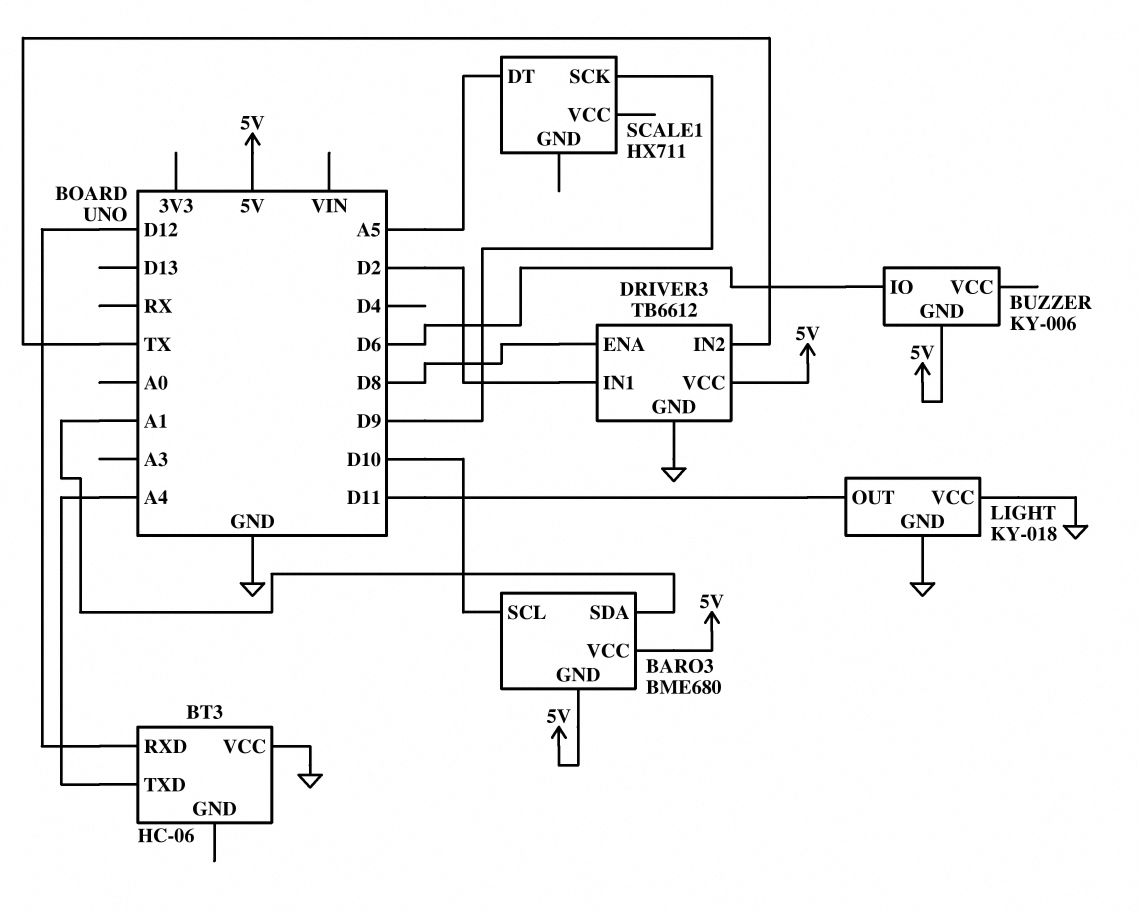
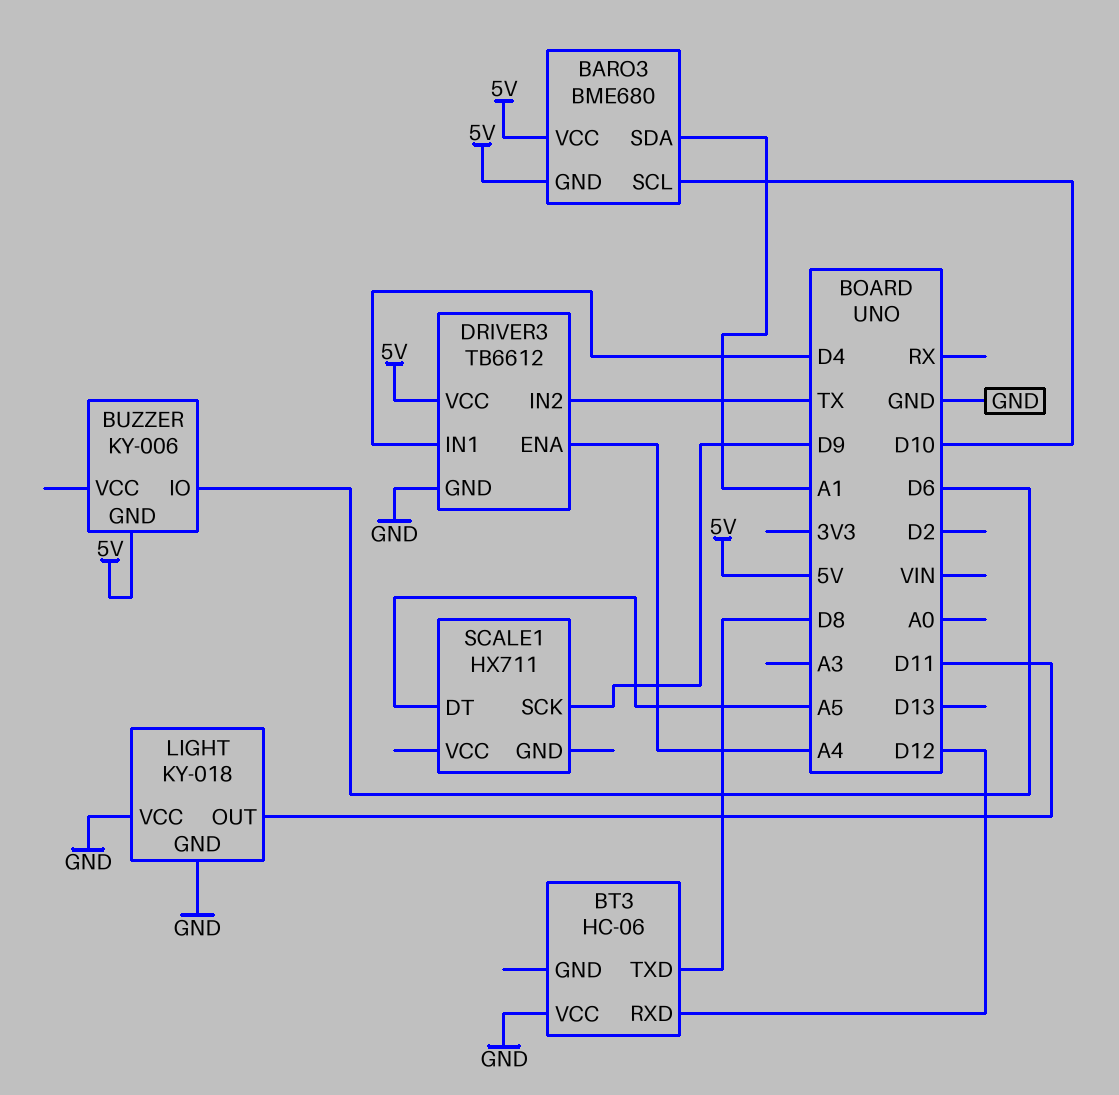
BT3 pin TXD: A4 -> D8
DRIVER3 pin ENA: D8 -> A4
DRIVER3 pin IN1: D2 -> D4

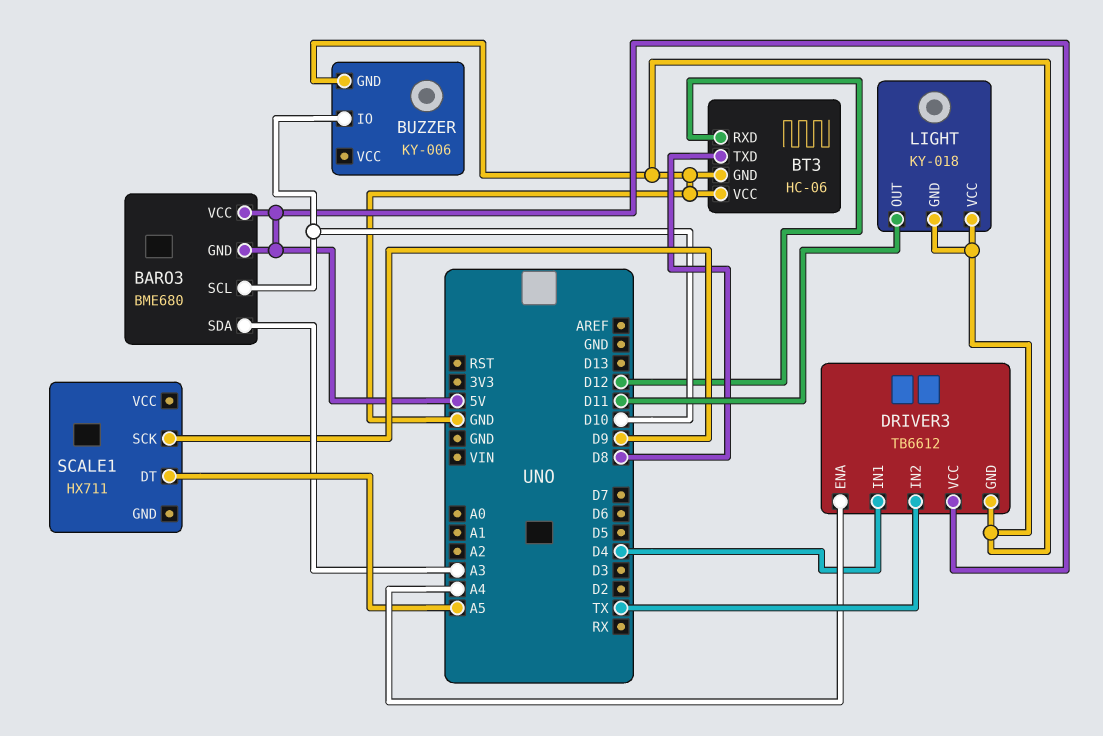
BARO3 pin SDA: A1 -> A3
BT3 pin GND: none -> GND
BUZZER pin GND: 5V -> GND
BUZZER pin IO: D6 -> D10

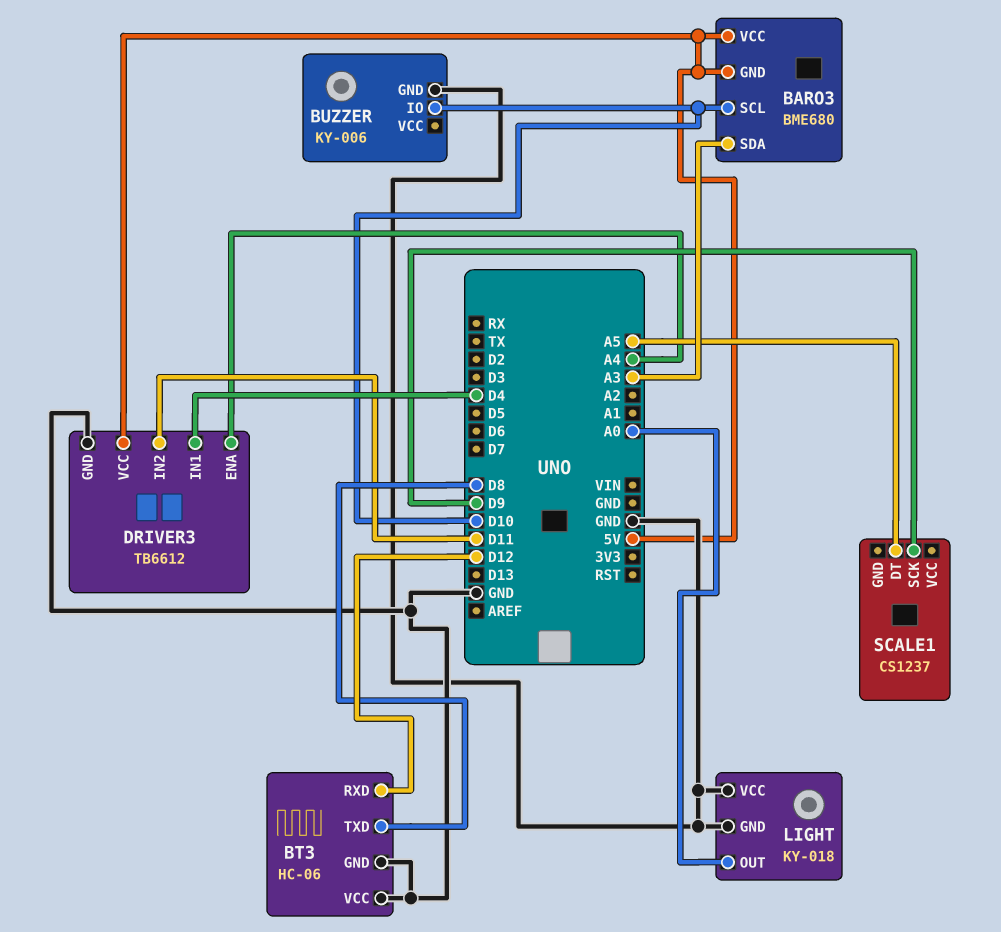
DRIVER3 pin IN2: TX -> D11
LIGHT pin OUT: D11 -> A0
SCALE1: HX711 -> CS1237

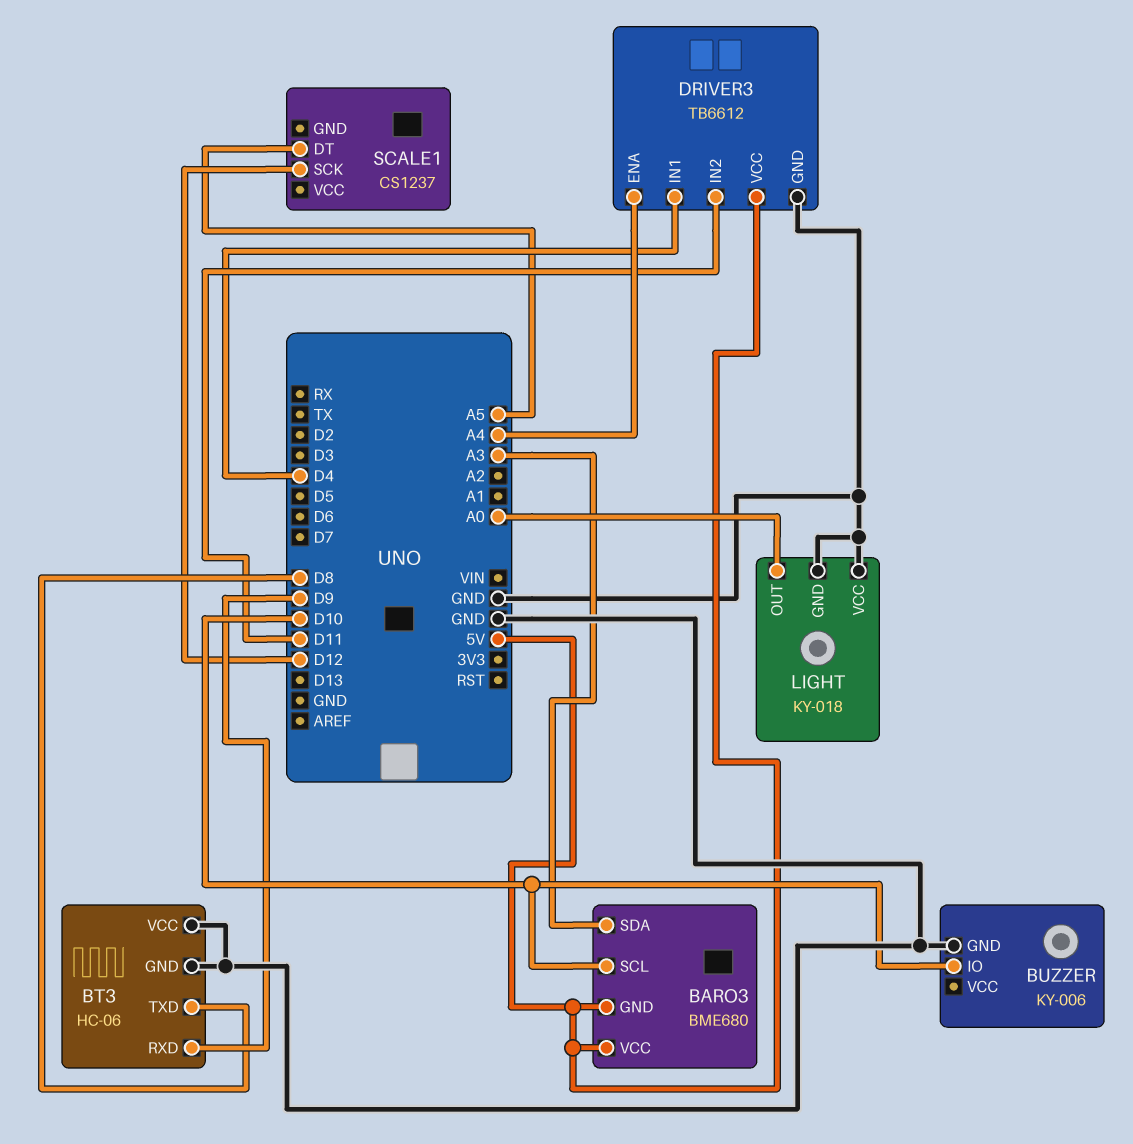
BT3 pin RXD: D12 -> D9
SCALE1 pin SCK: D9 -> D12

